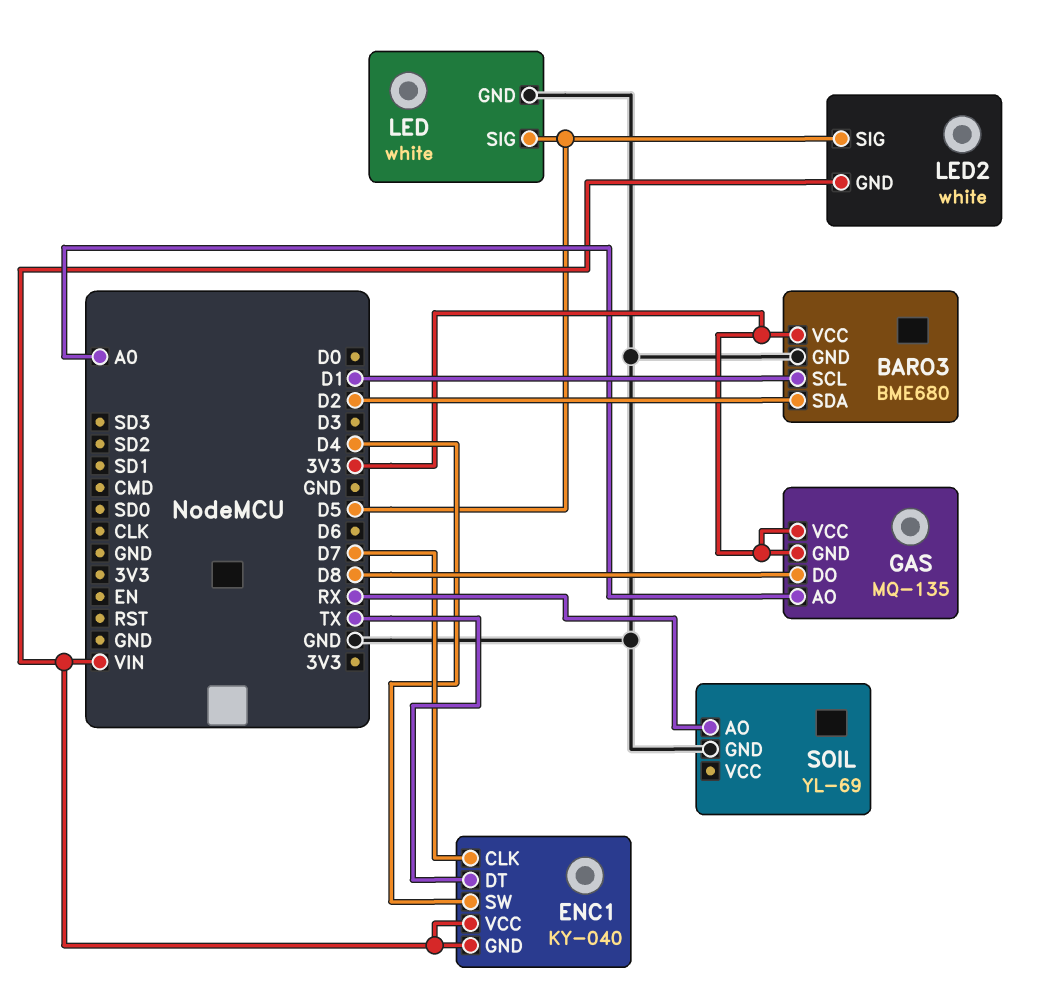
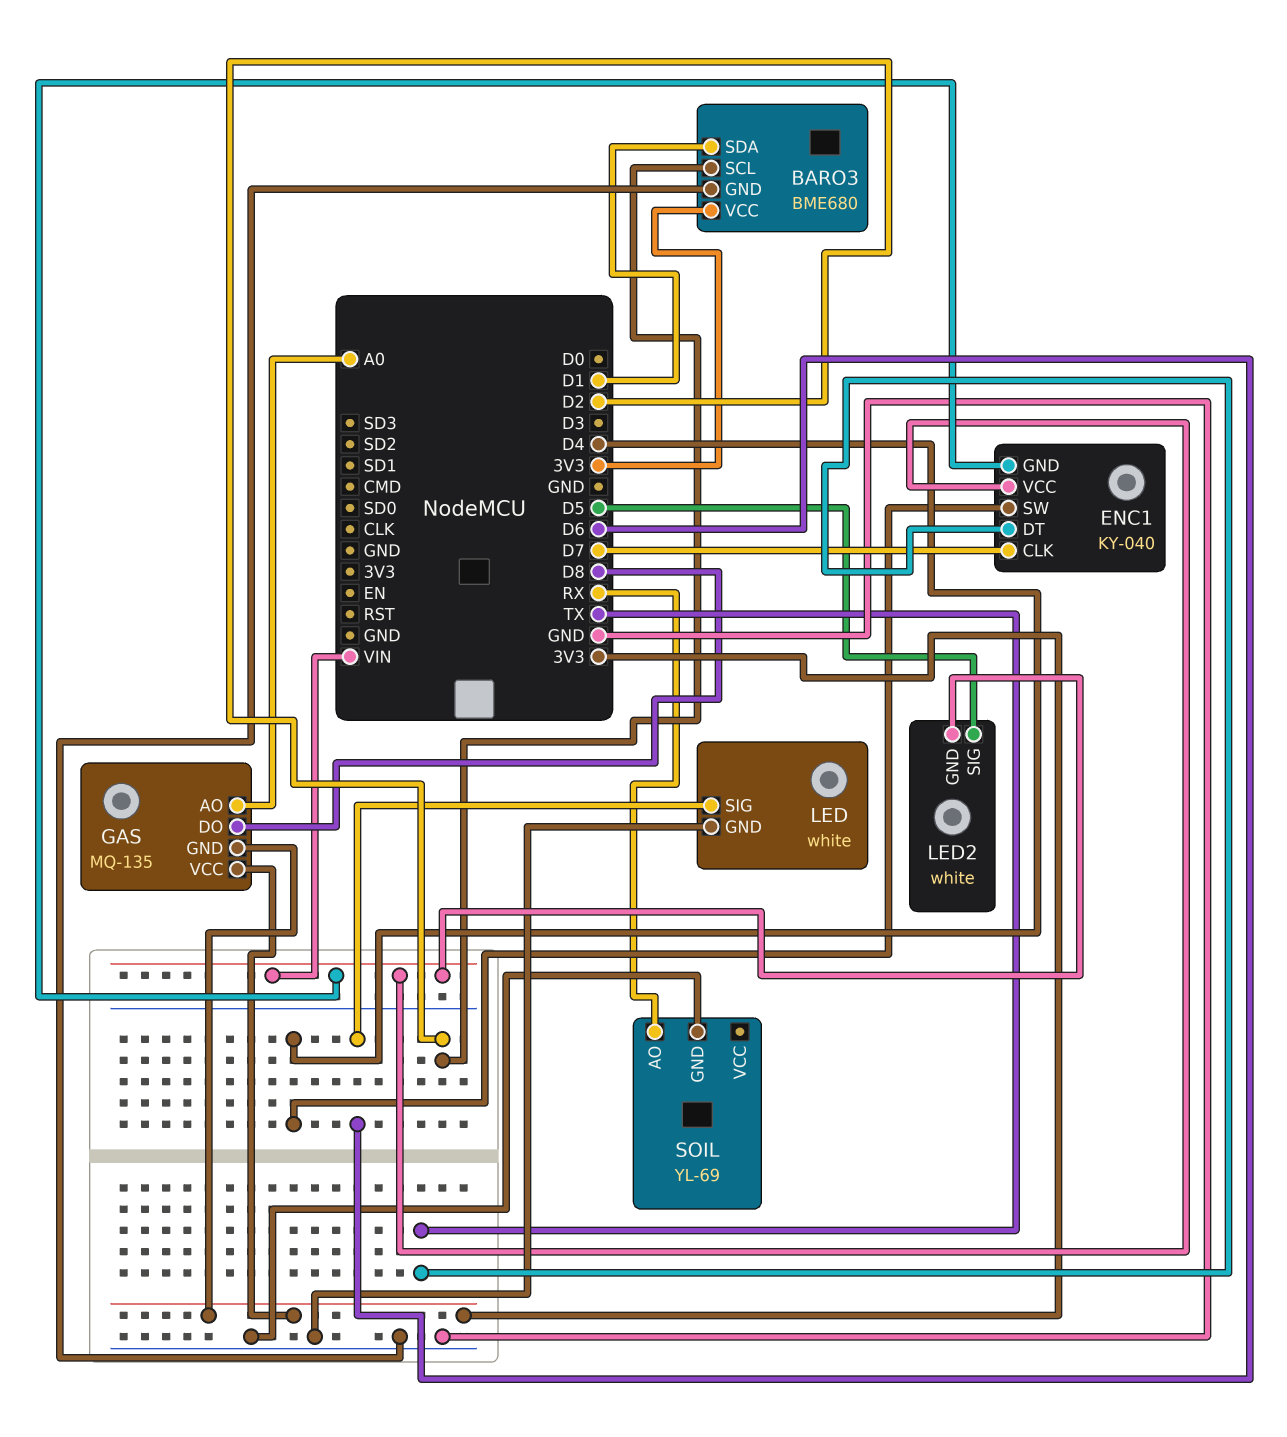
BARO3 pin SCL: D1 -> D2
BARO3 pin SDA: D2 -> D1
LED pin SIG: D5 -> D6

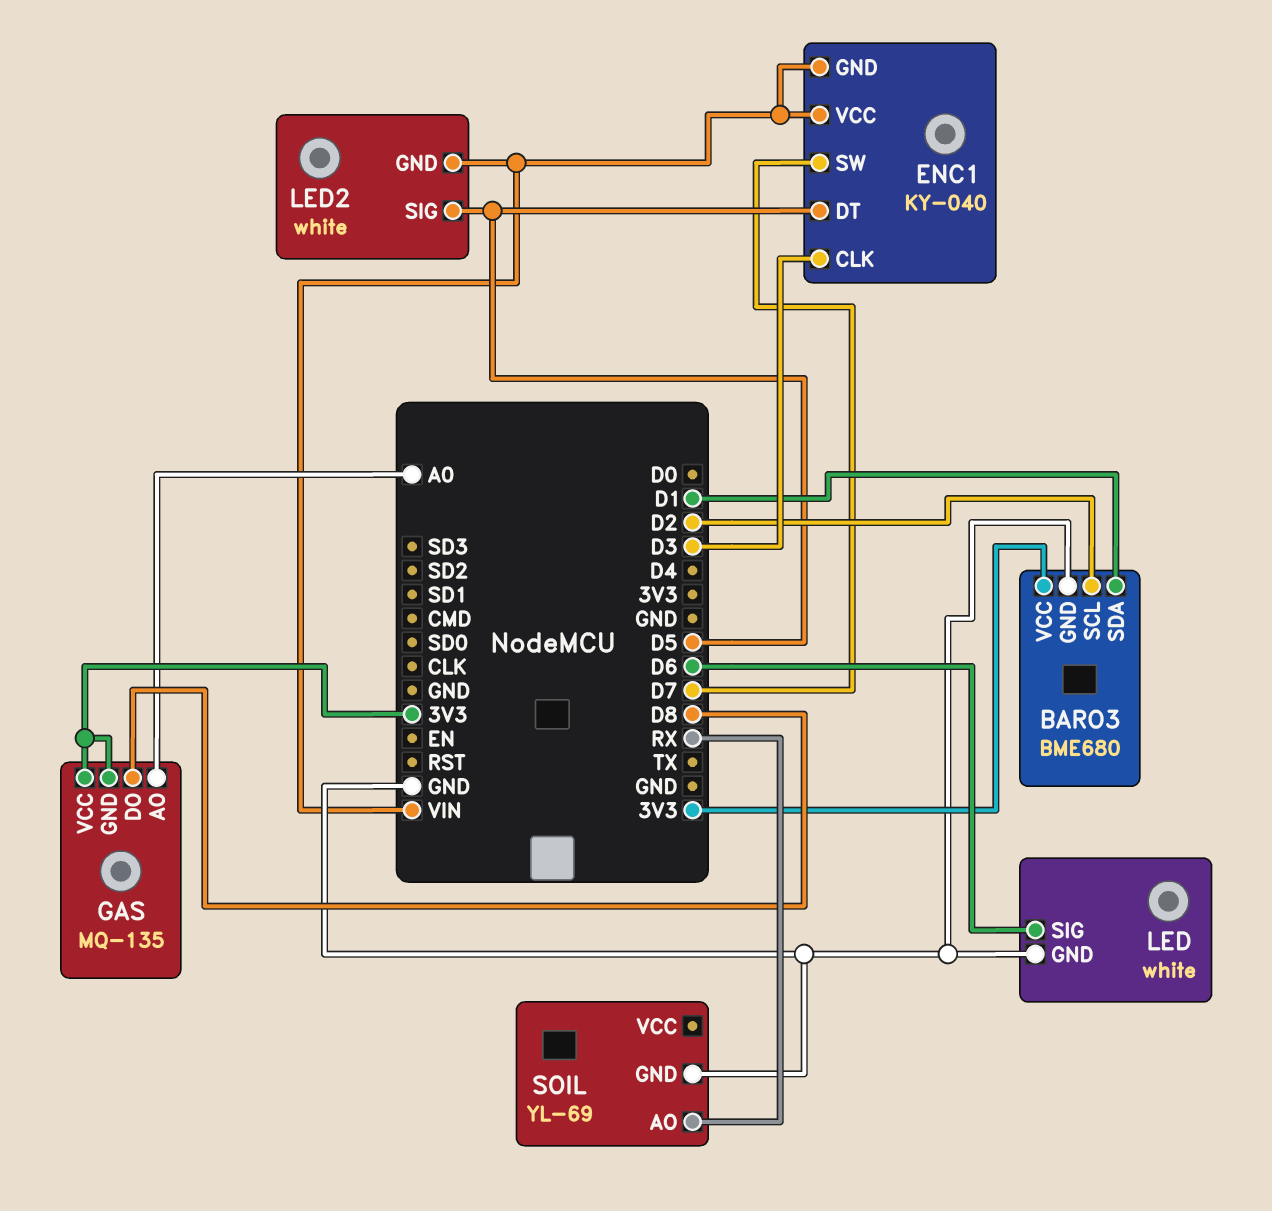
ENC1 pin CLK: D7 -> D3
ENC1 pin DT: TX -> D5
ENC1 pin SW: D4 -> D7

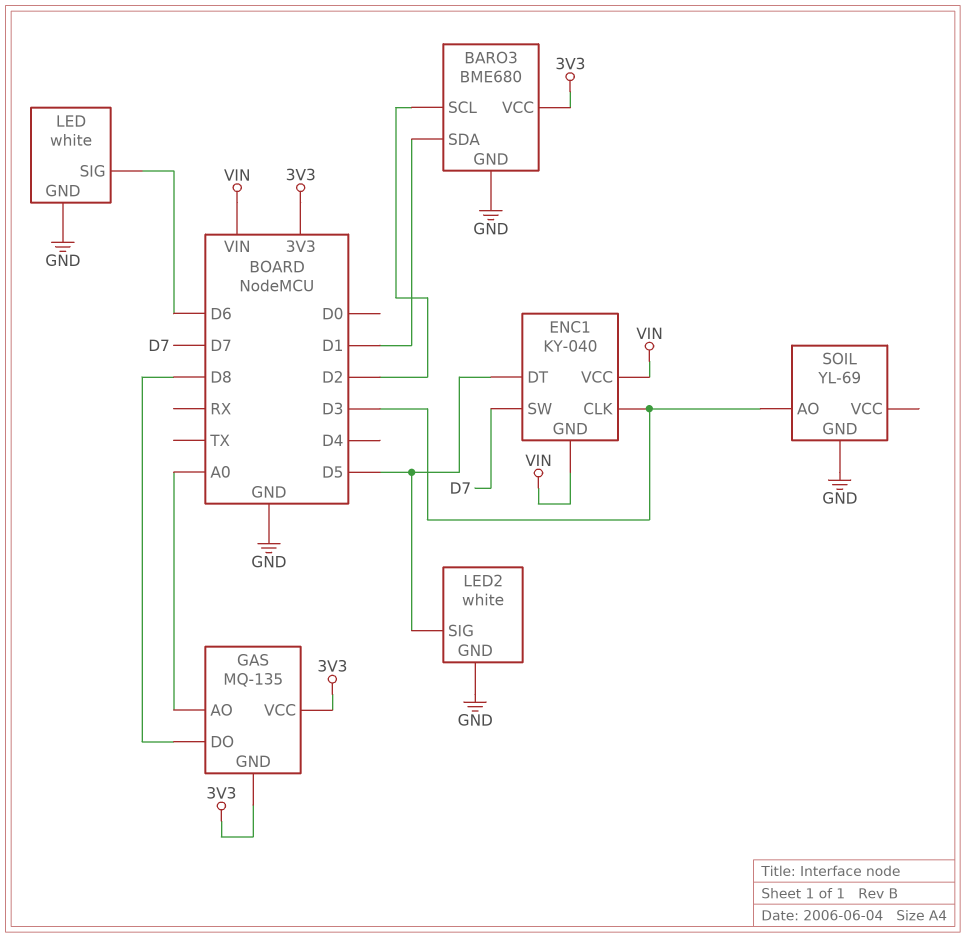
LED2 pin GND: VIN -> GND
SOIL pin AO: RX -> D3

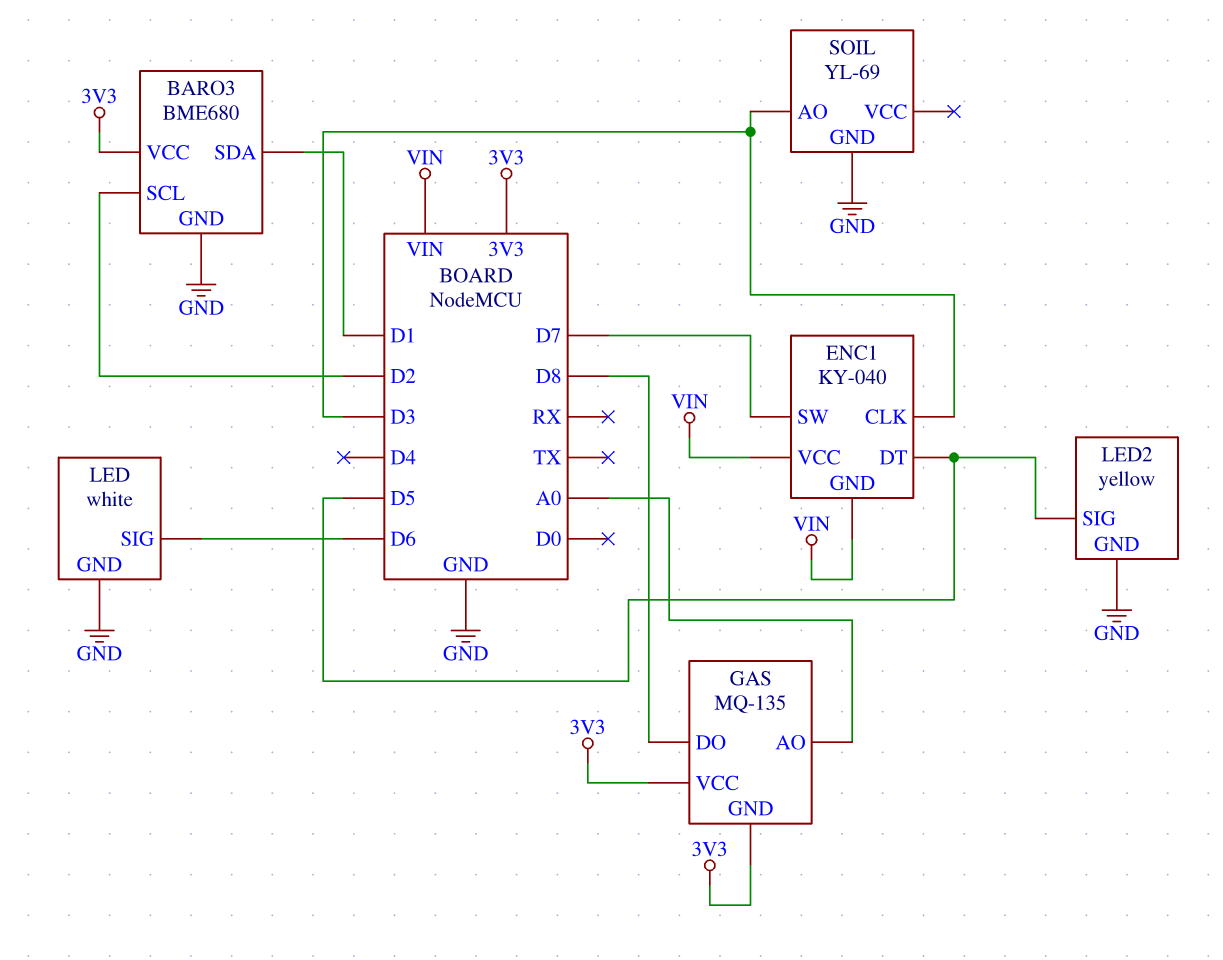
LED2: white -> yellow

